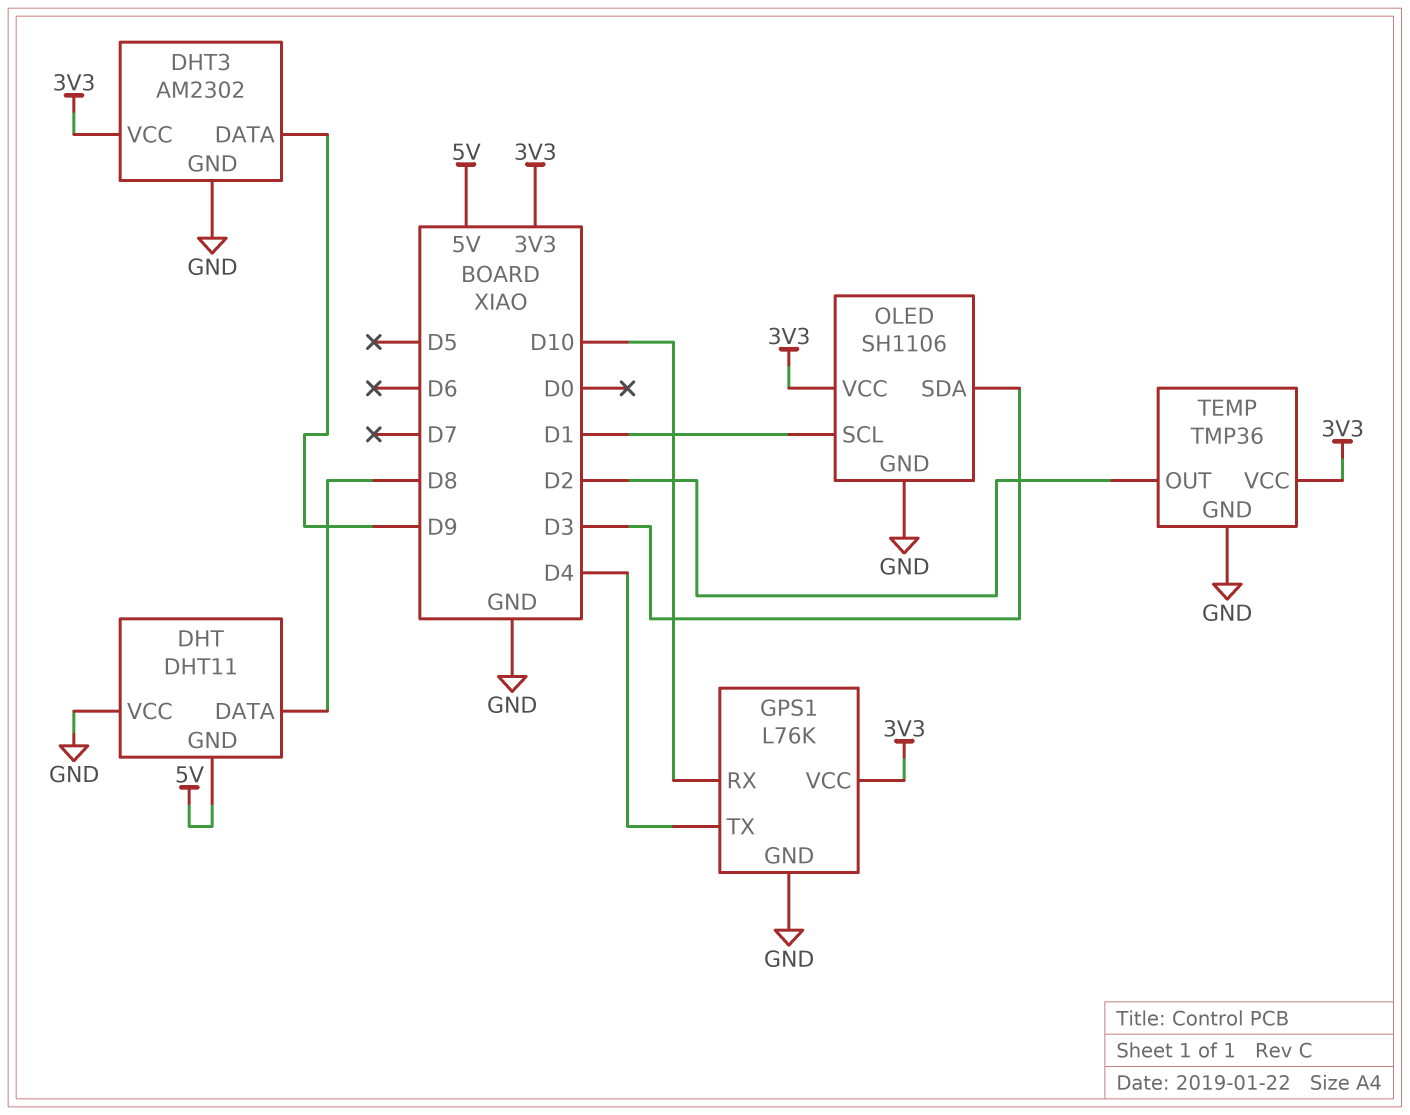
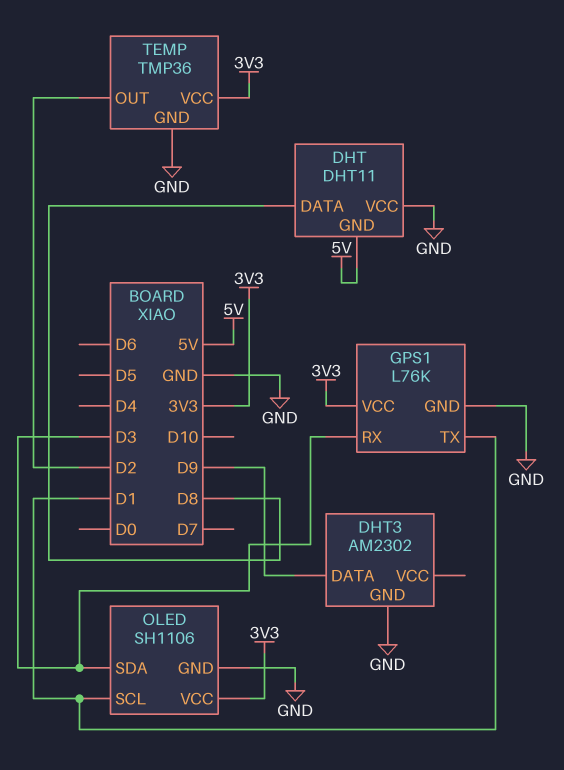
DHT3 pin VCC: 3V3 -> none
GPS1 pin RX: D10 -> D3
GPS1 pin TX: D4 -> D1

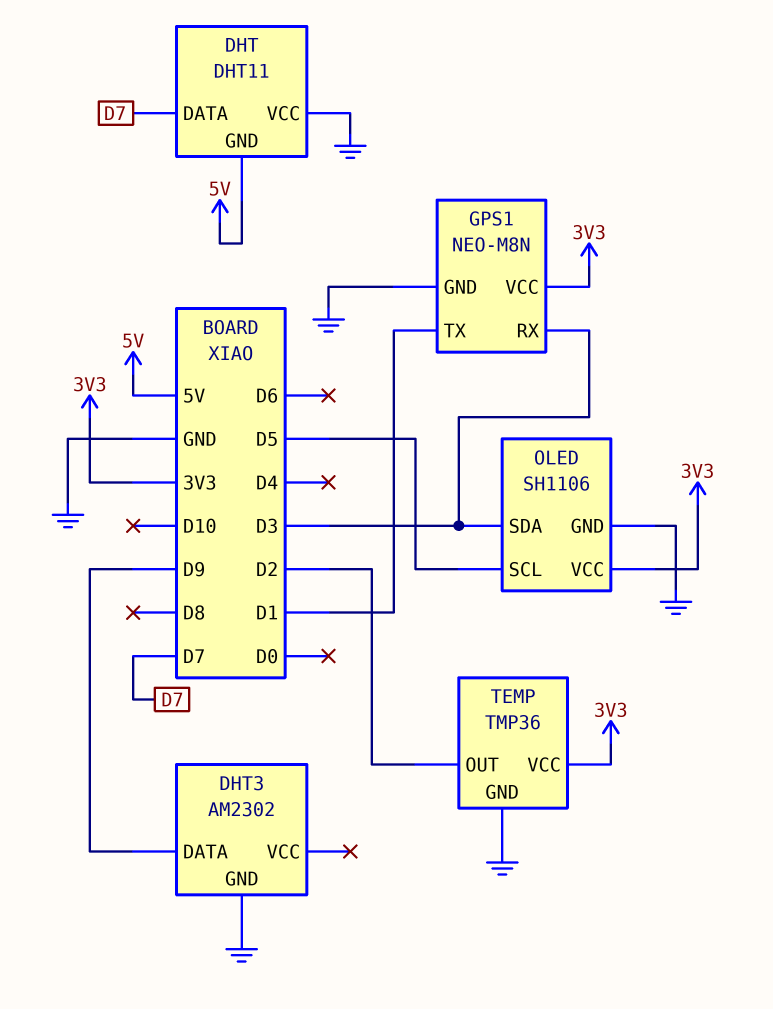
DHT pin DATA: D8 -> D7
GPS1: L76K -> NEO-M8N
OLED pin SCL: D1 -> D5

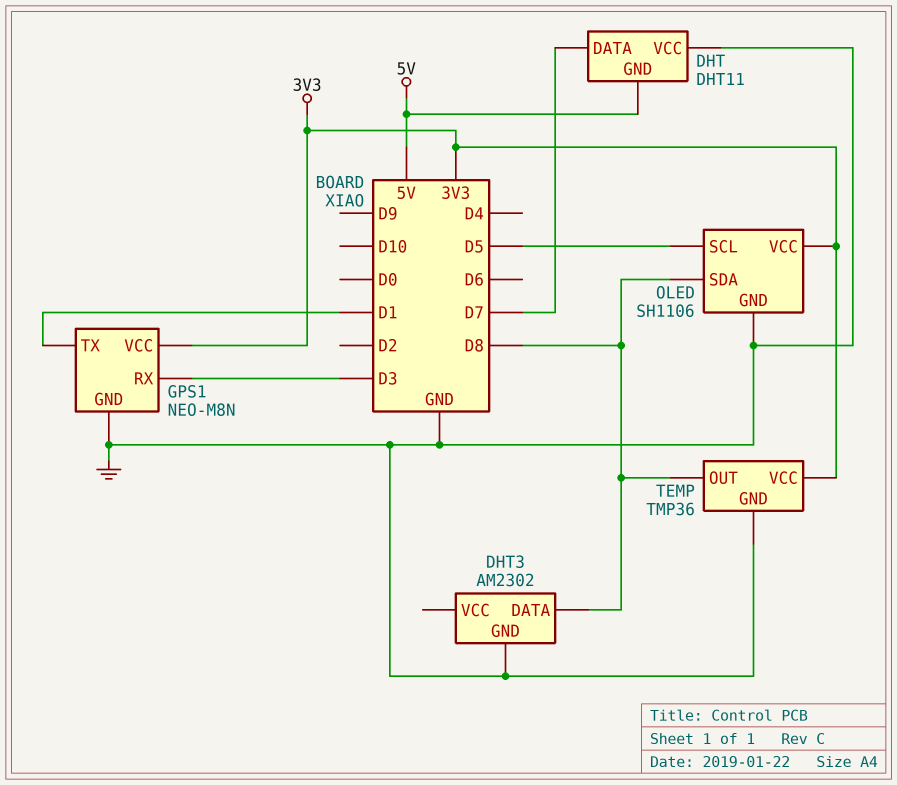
DHT3 pin DATA: D9 -> D8
OLED pin SDA: D3 -> D8
TEMP pin OUT: D2 -> D8

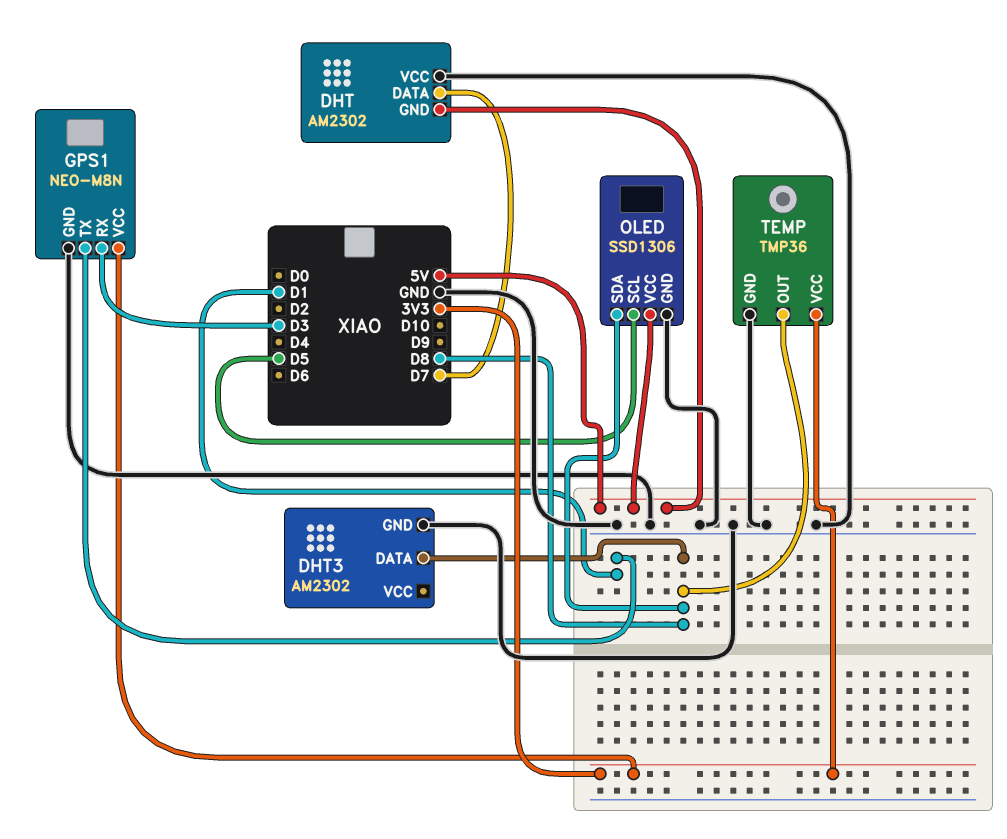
DHT: DHT11 -> AM2302
OLED: SH1106 -> SSD1306
OLED pin VCC: 3V3 -> 5V

